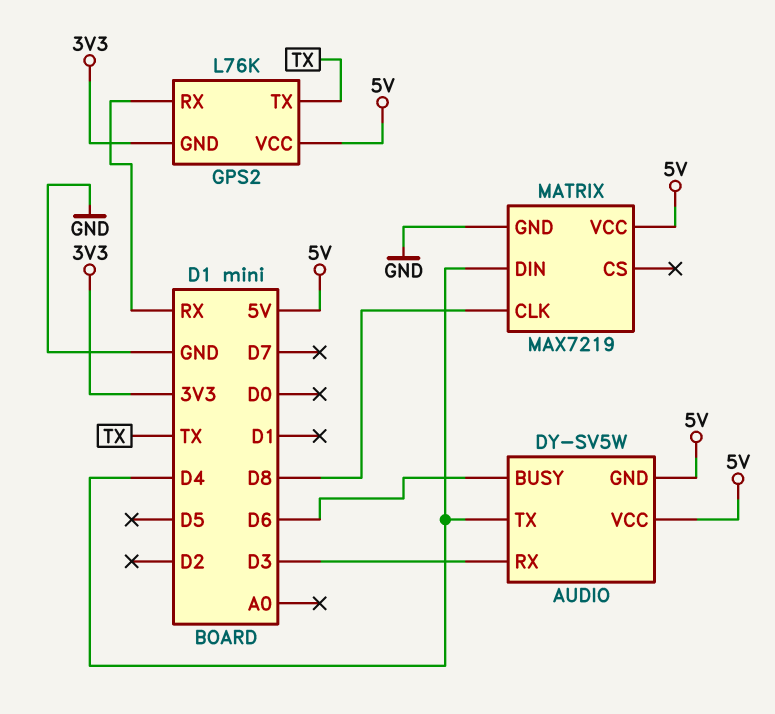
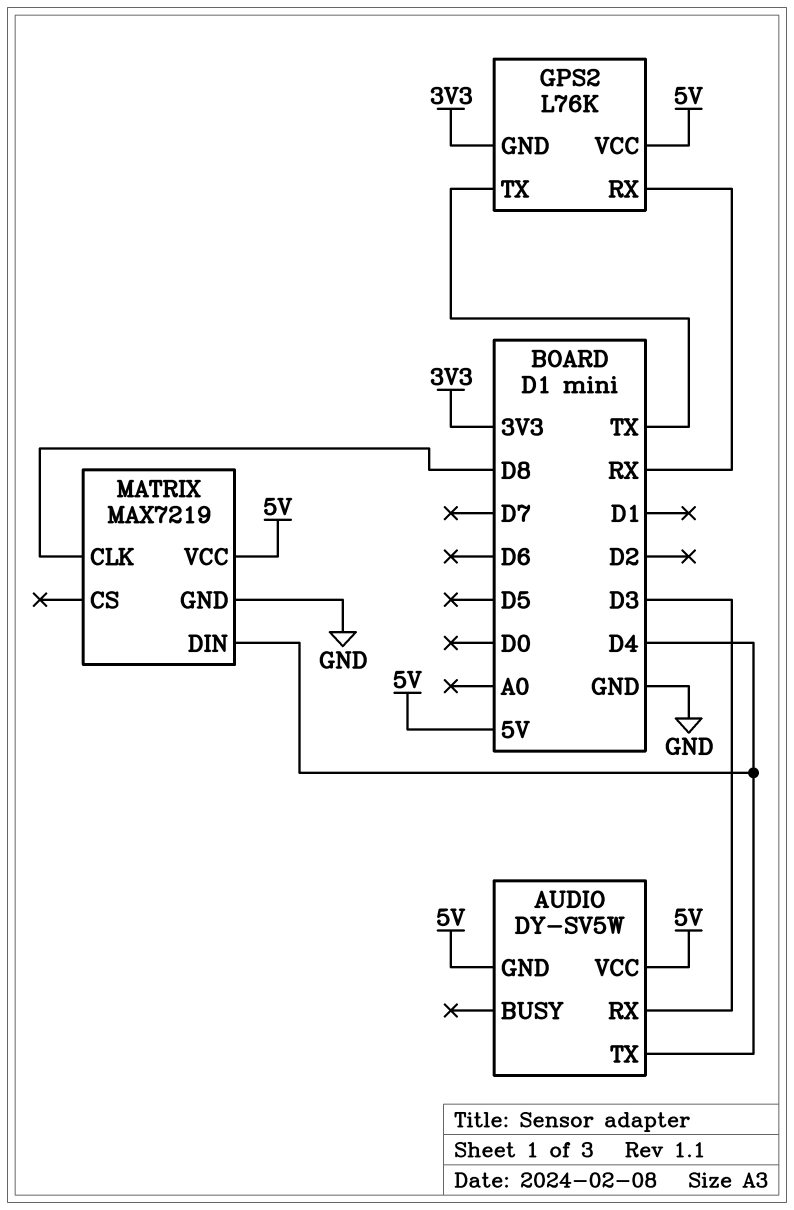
AUDIO pin BUSY: D6 -> none

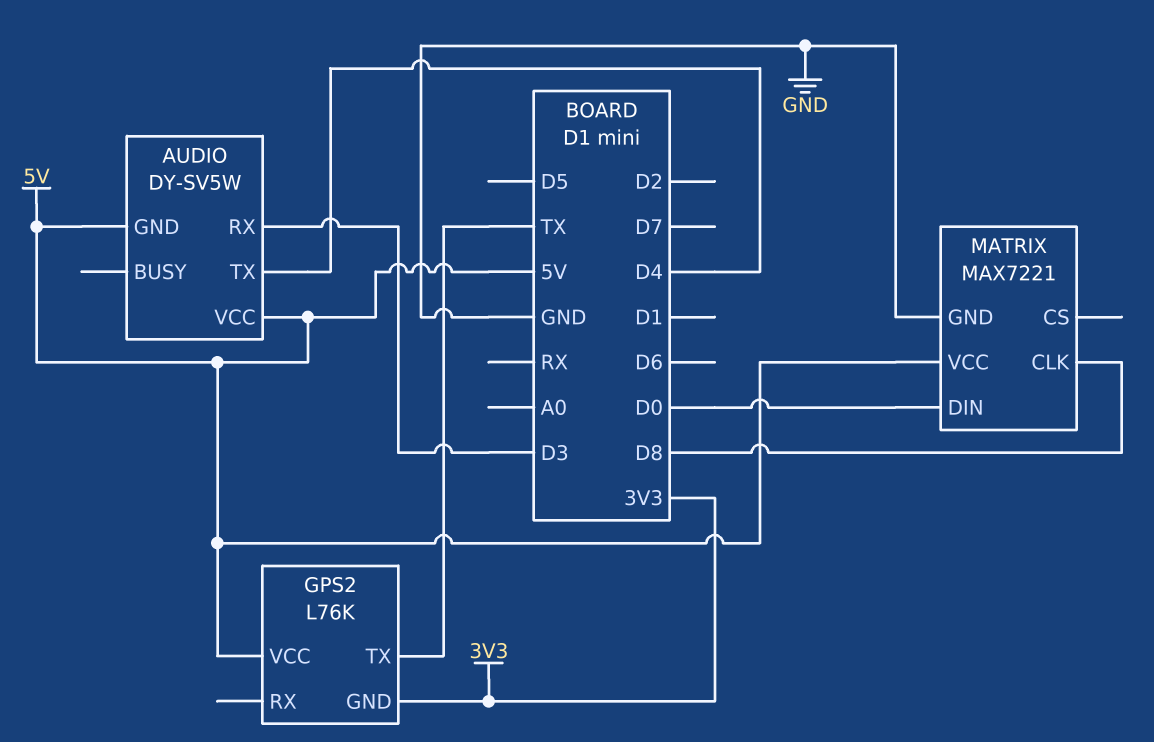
GPS2 pin RX: RX -> none
MATRIX: MAX7219 -> MAX7221
MATRIX pin DIN: D4 -> D0

